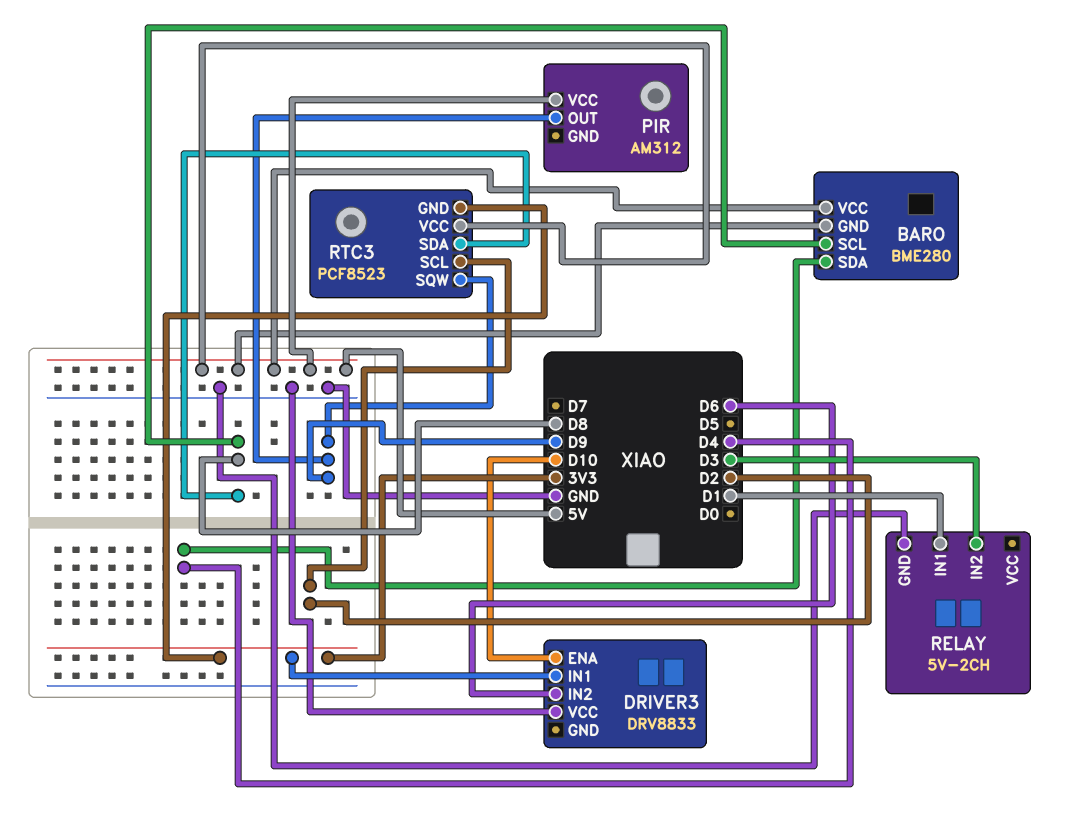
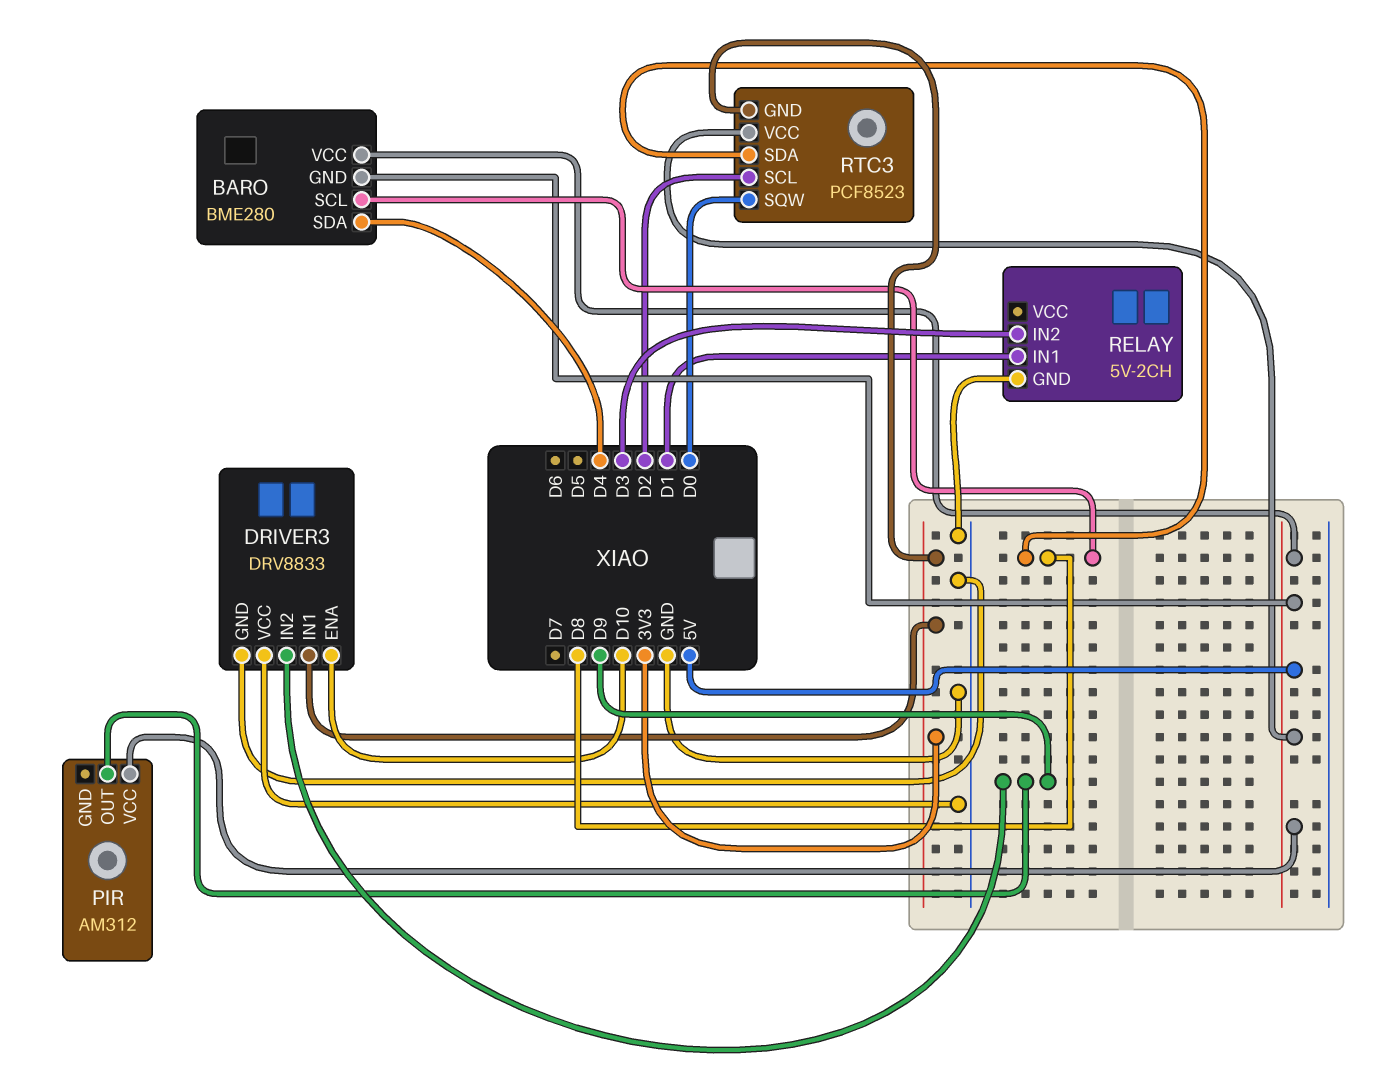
DRIVER3 pin GND: none -> GND
DRIVER3 pin IN2: D6 -> D9
RTC3 pin SQW: D9 -> D0

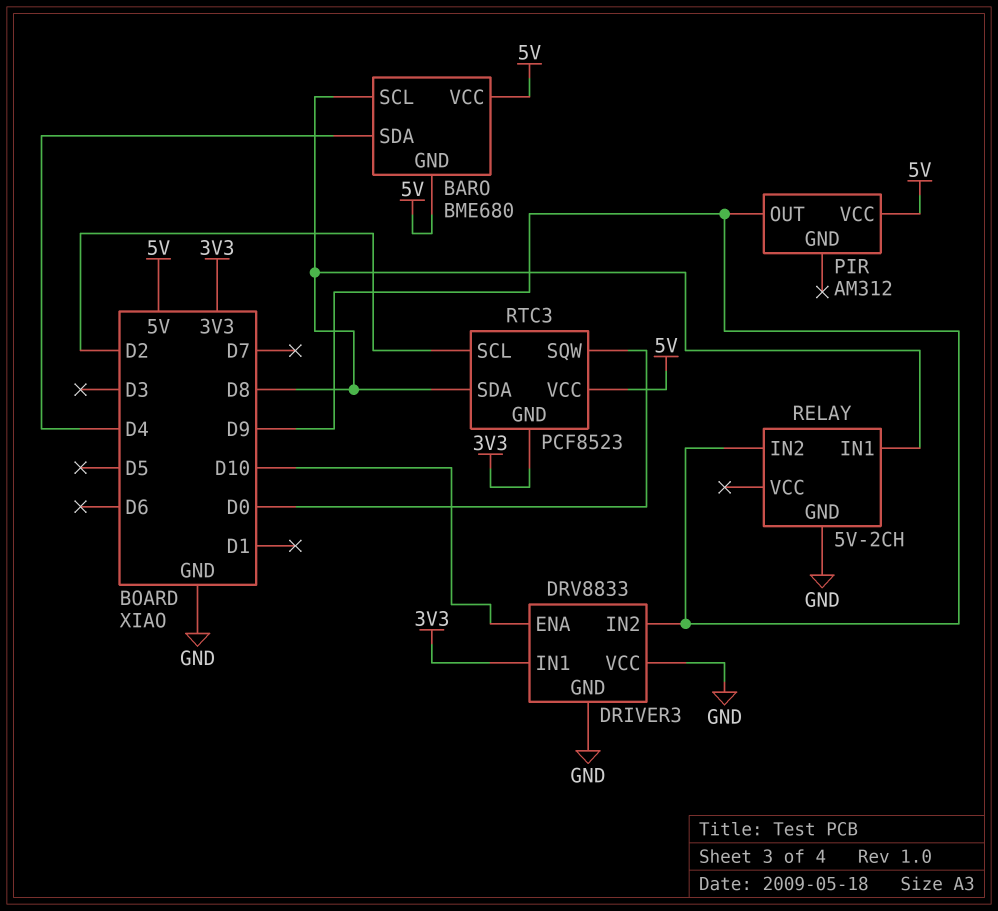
BARO: BME280 -> BME680
RELAY pin IN1: D1 -> D8
RELAY pin IN2: D3 -> D9

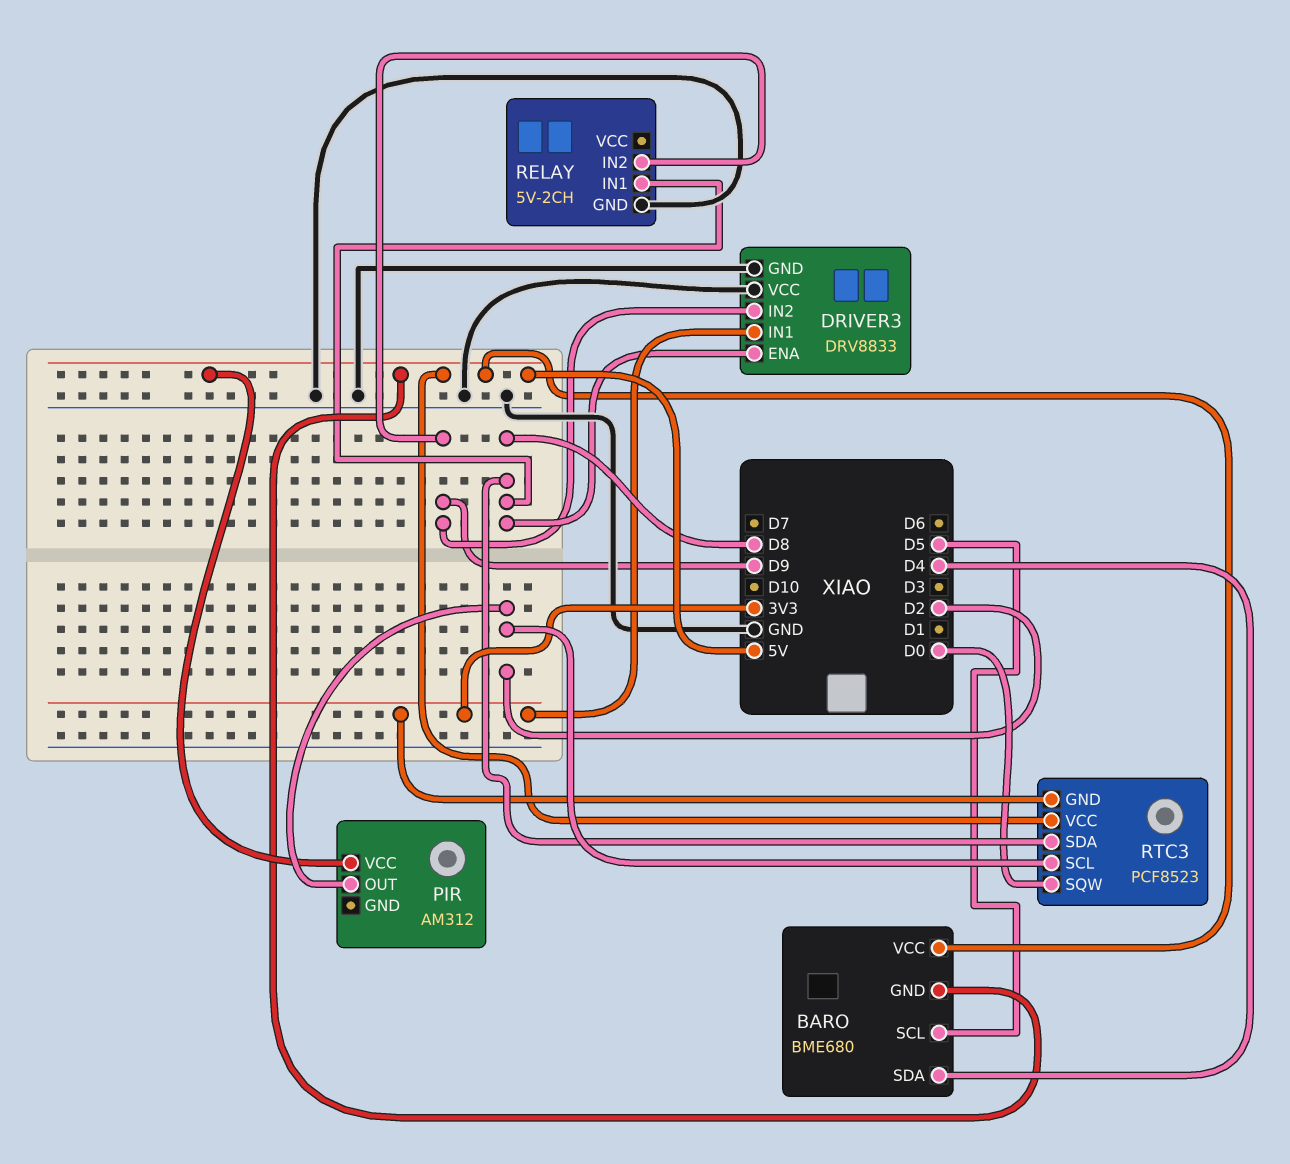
BARO pin SCL: D8 -> D5
DRIVER3 pin ENA: D10 -> D8
PIR pin OUT: D9 -> D2

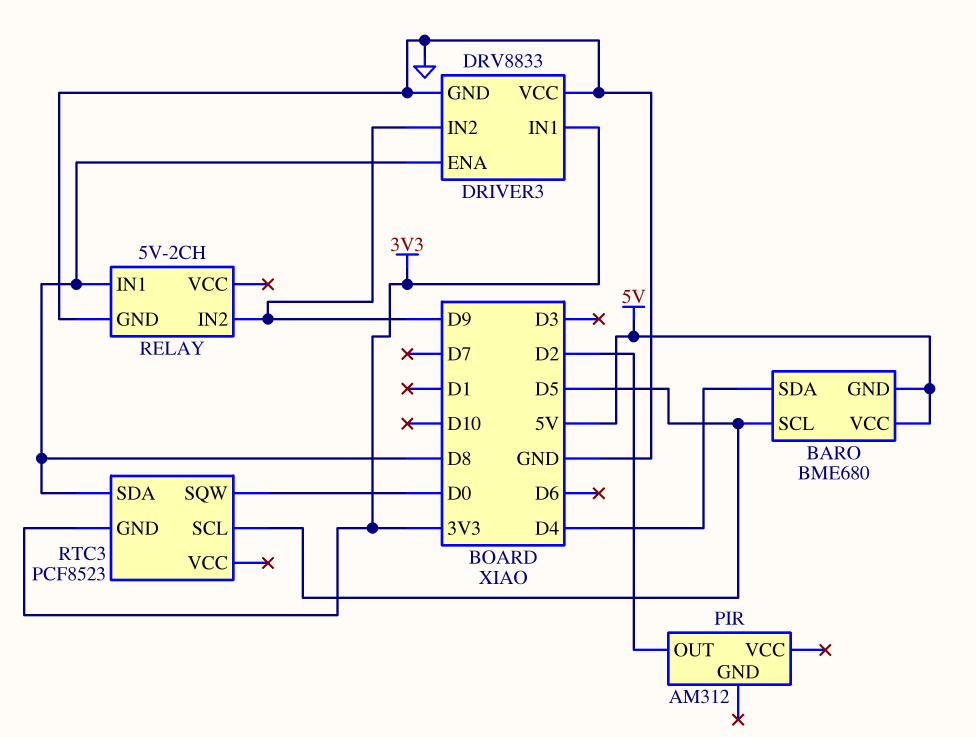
PIR pin VCC: 5V -> none
RTC3 pin SCL: D2 -> D5
RTC3 pin VCC: 5V -> none

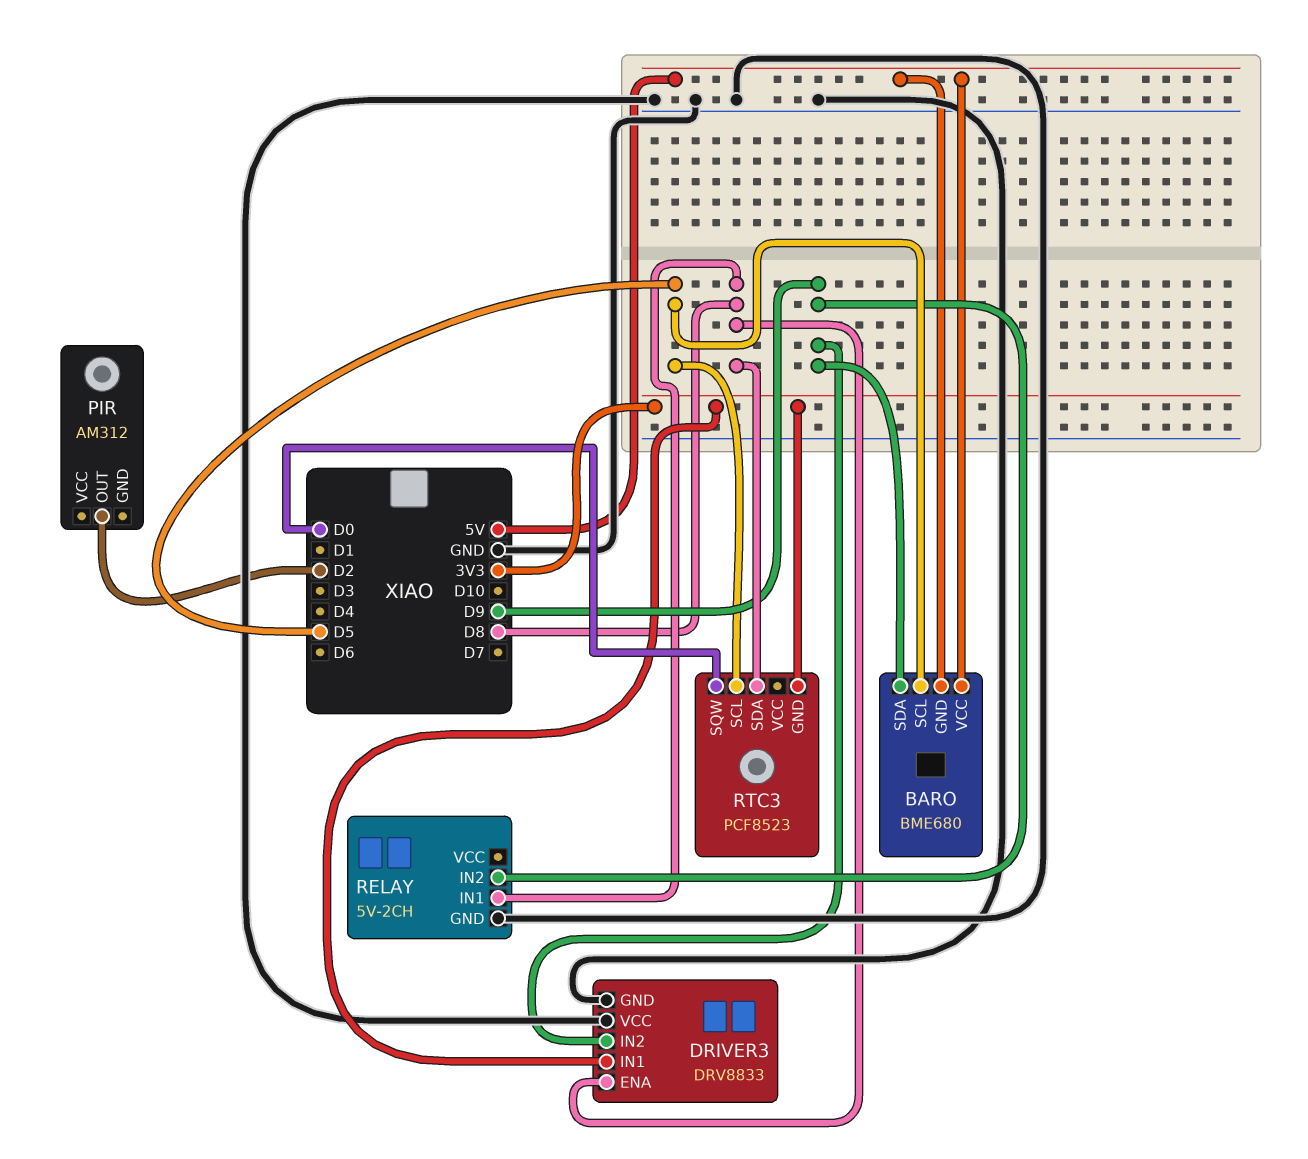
BARO pin SDA: D4 -> D9

